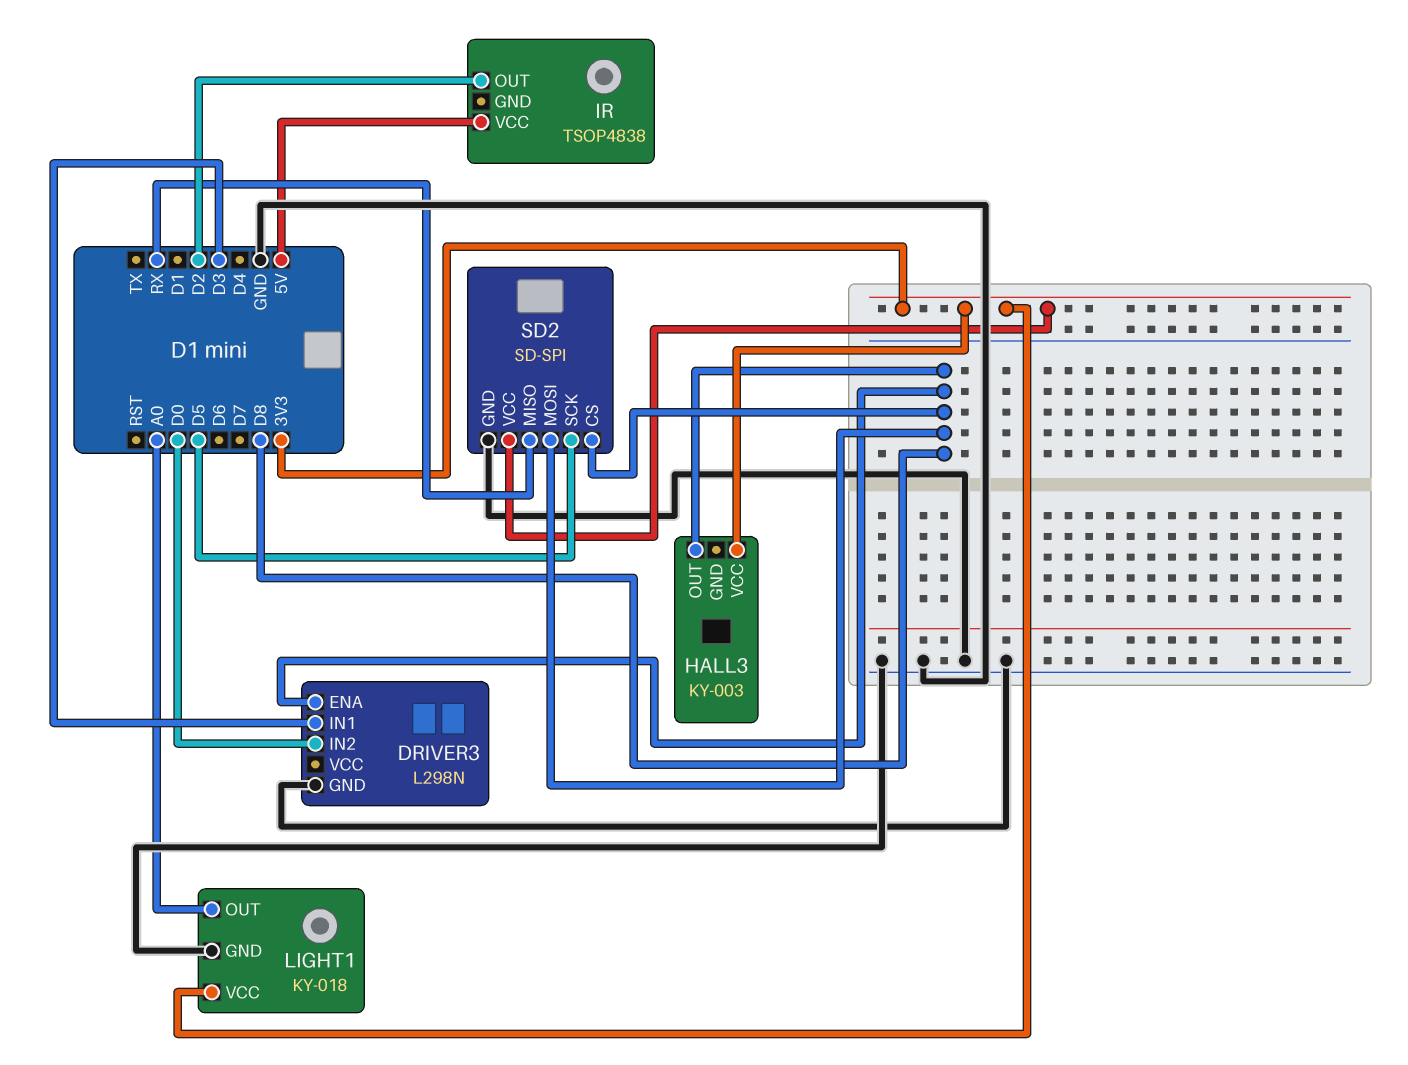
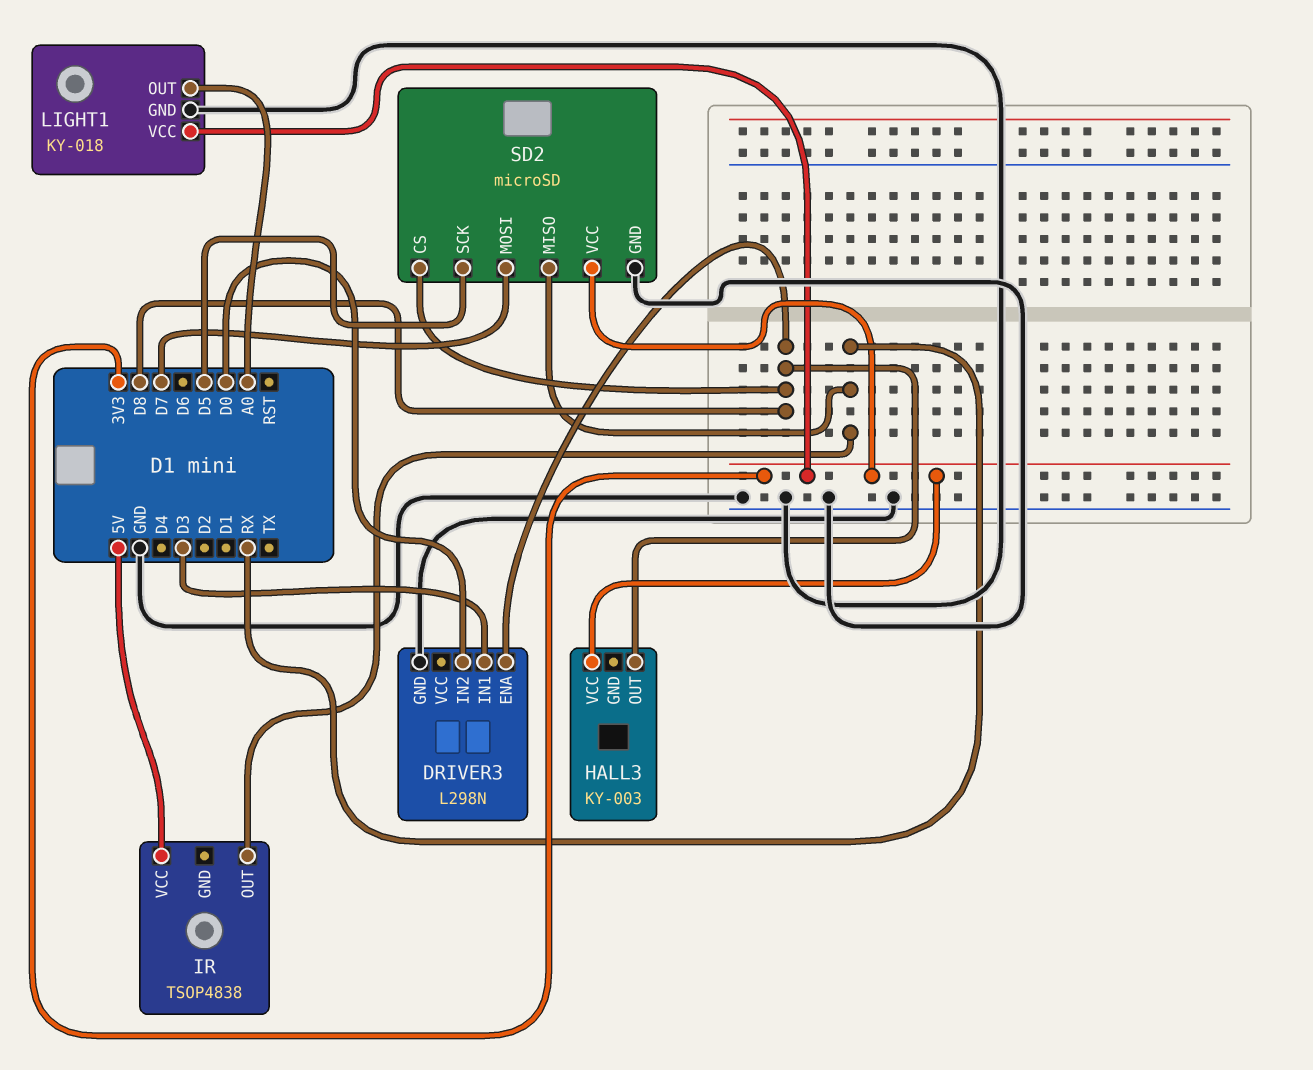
IR pin OUT: D2 -> RX
SD2: SD-SPI -> microSD
SD2 pin MOSI: D8 -> D7

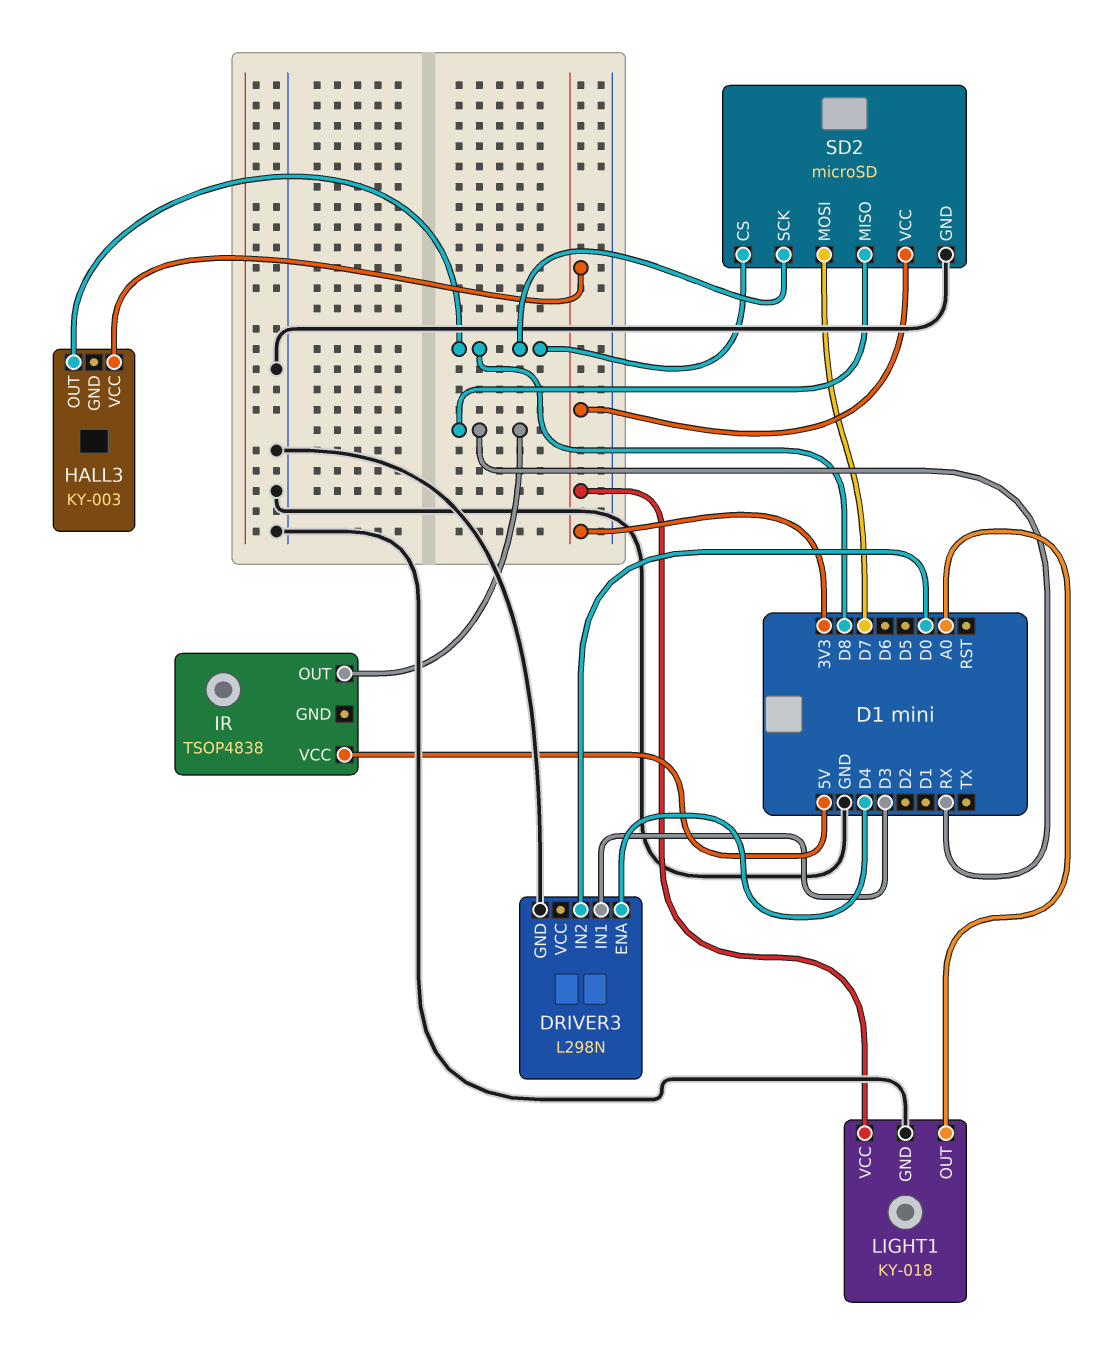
DRIVER3 pin ENA: D8 -> D4
SD2 pin SCK: D5 -> D8

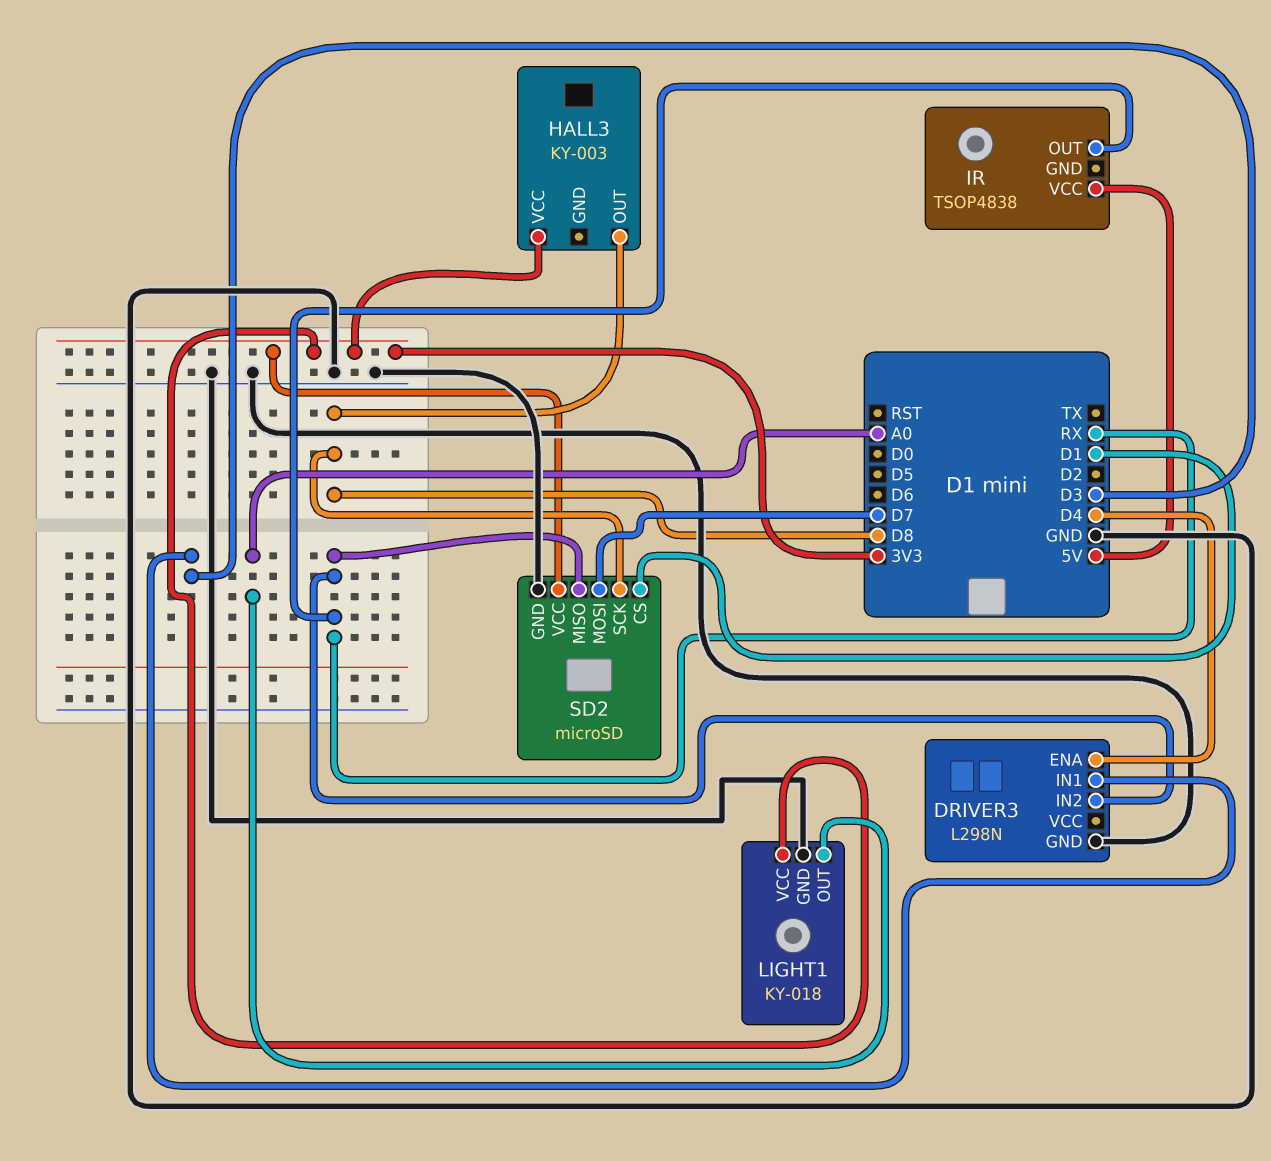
DRIVER3 pin IN2: D0 -> RX
SD2 pin CS: D8 -> D1

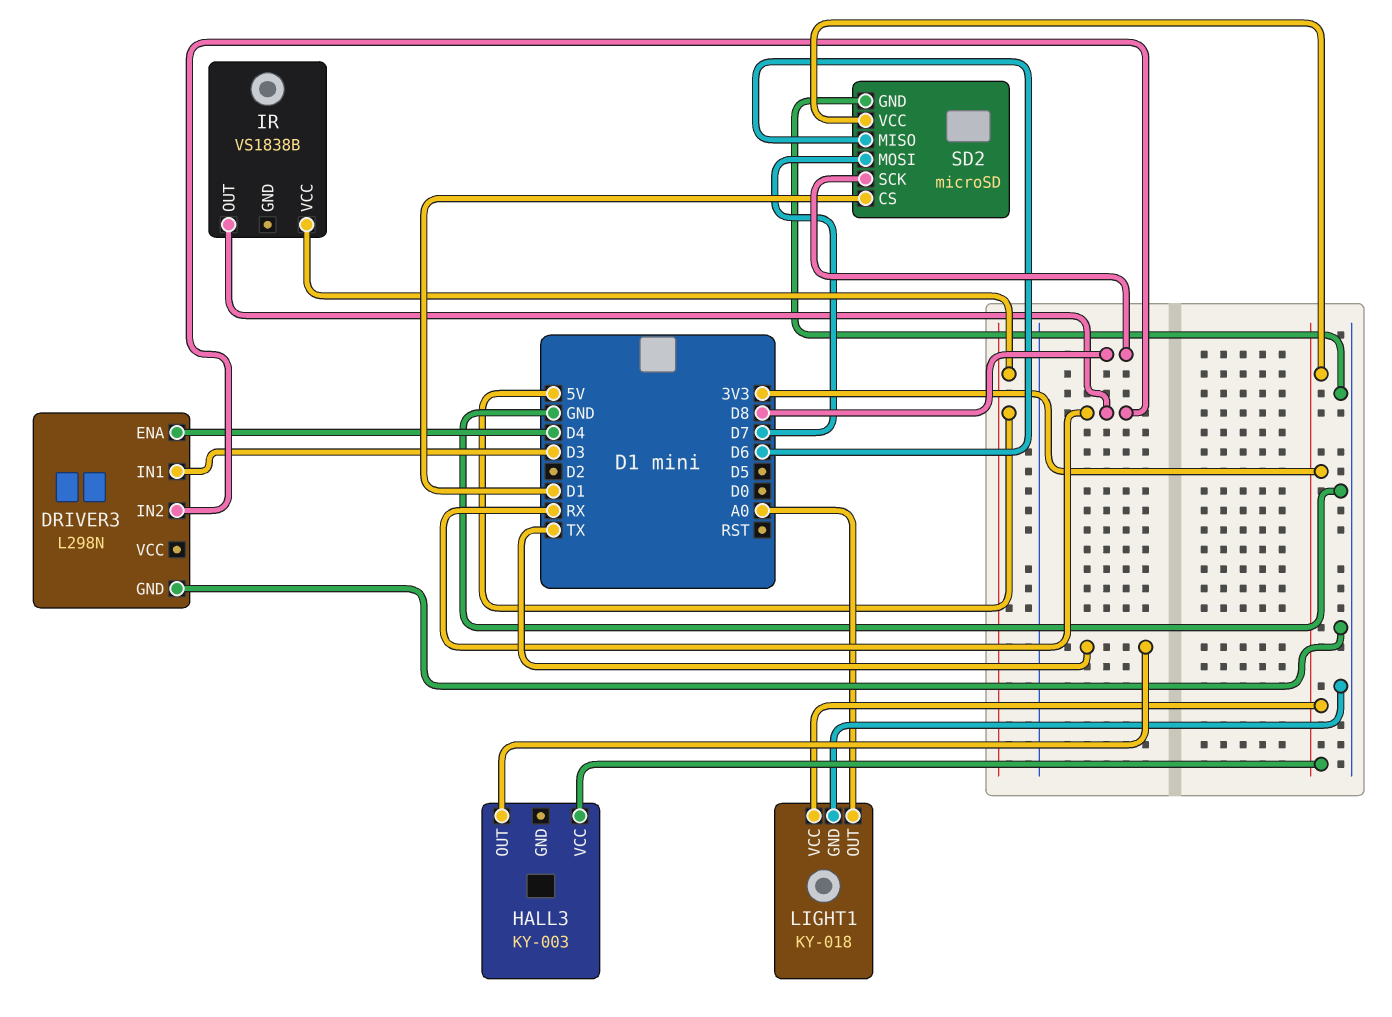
HALL3 pin OUT: D8 -> TX
IR: TSOP4838 -> VS1838B
SD2 pin MISO: RX -> D6

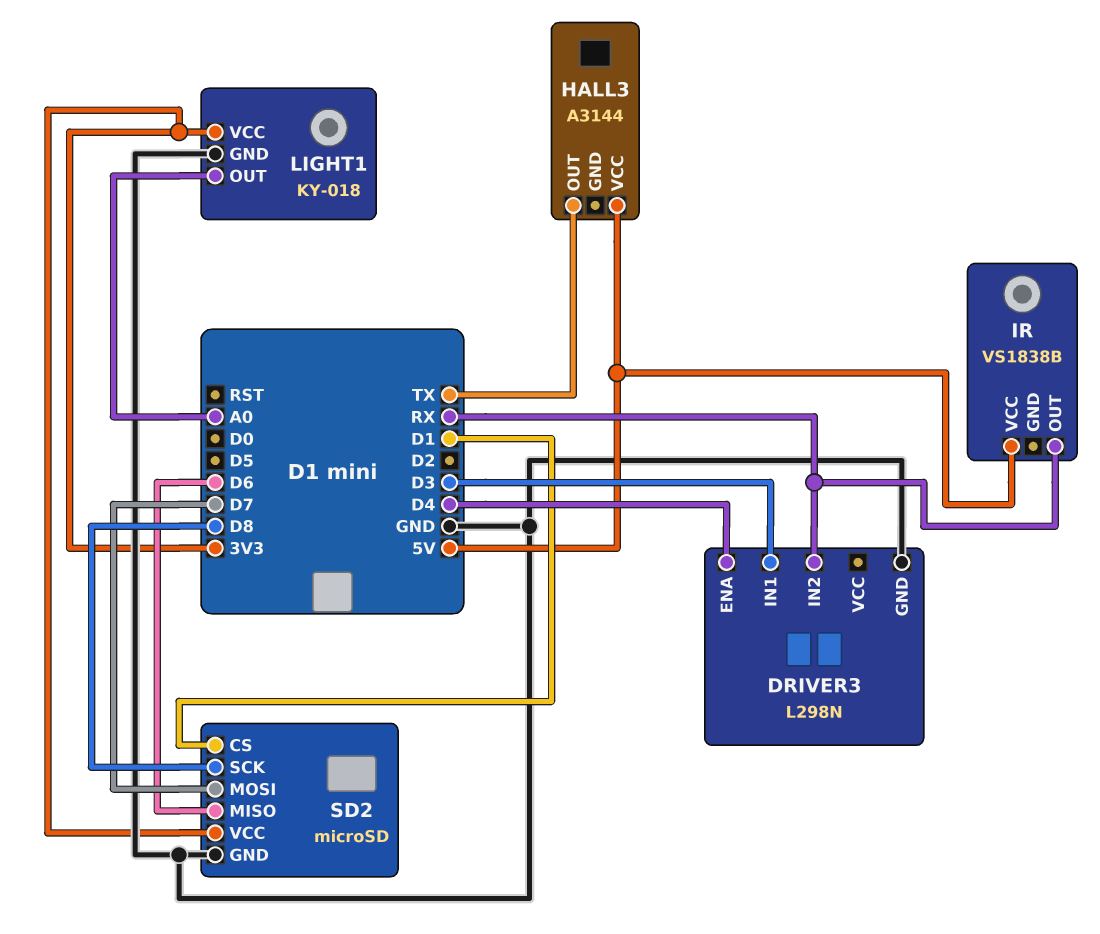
HALL3: KY-003 -> A3144
HALL3 pin VCC: 3V3 -> 5V

